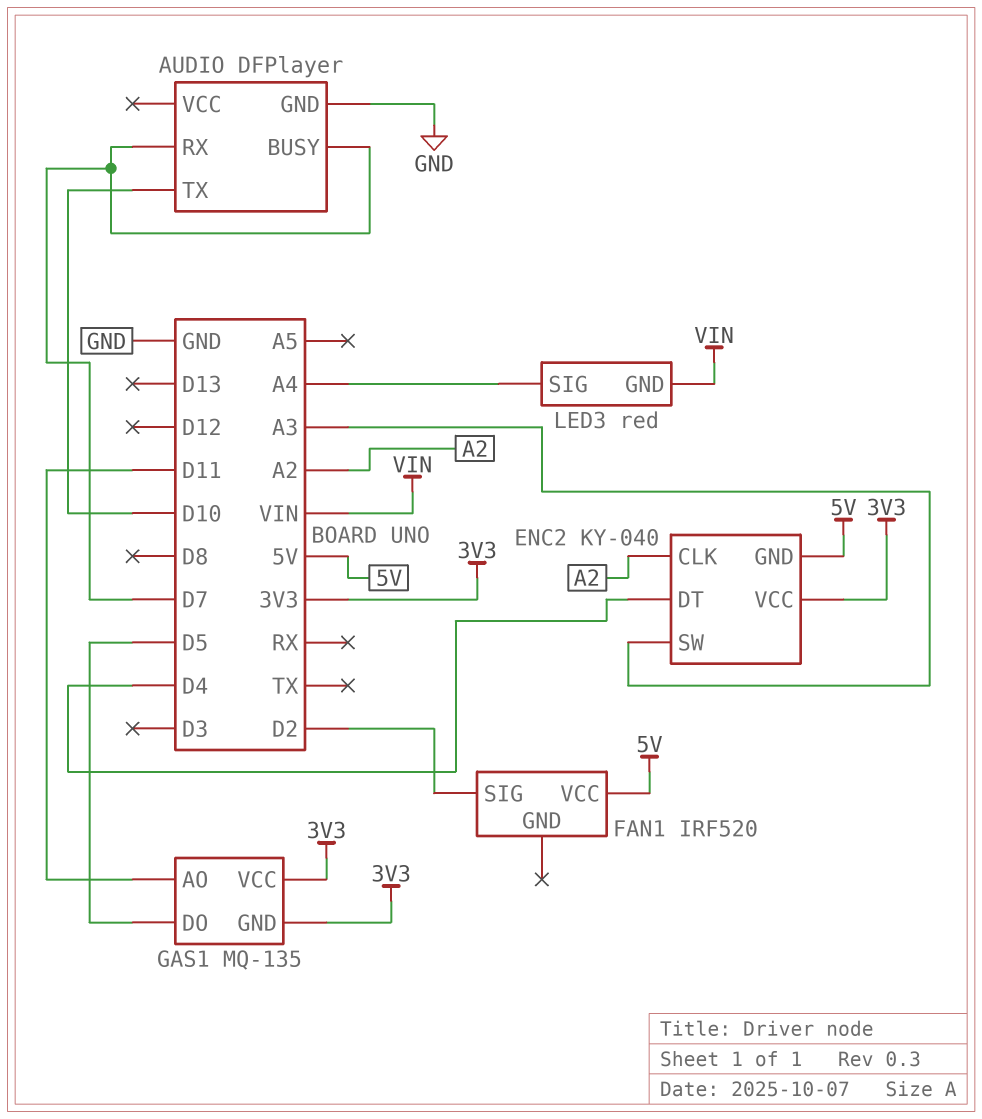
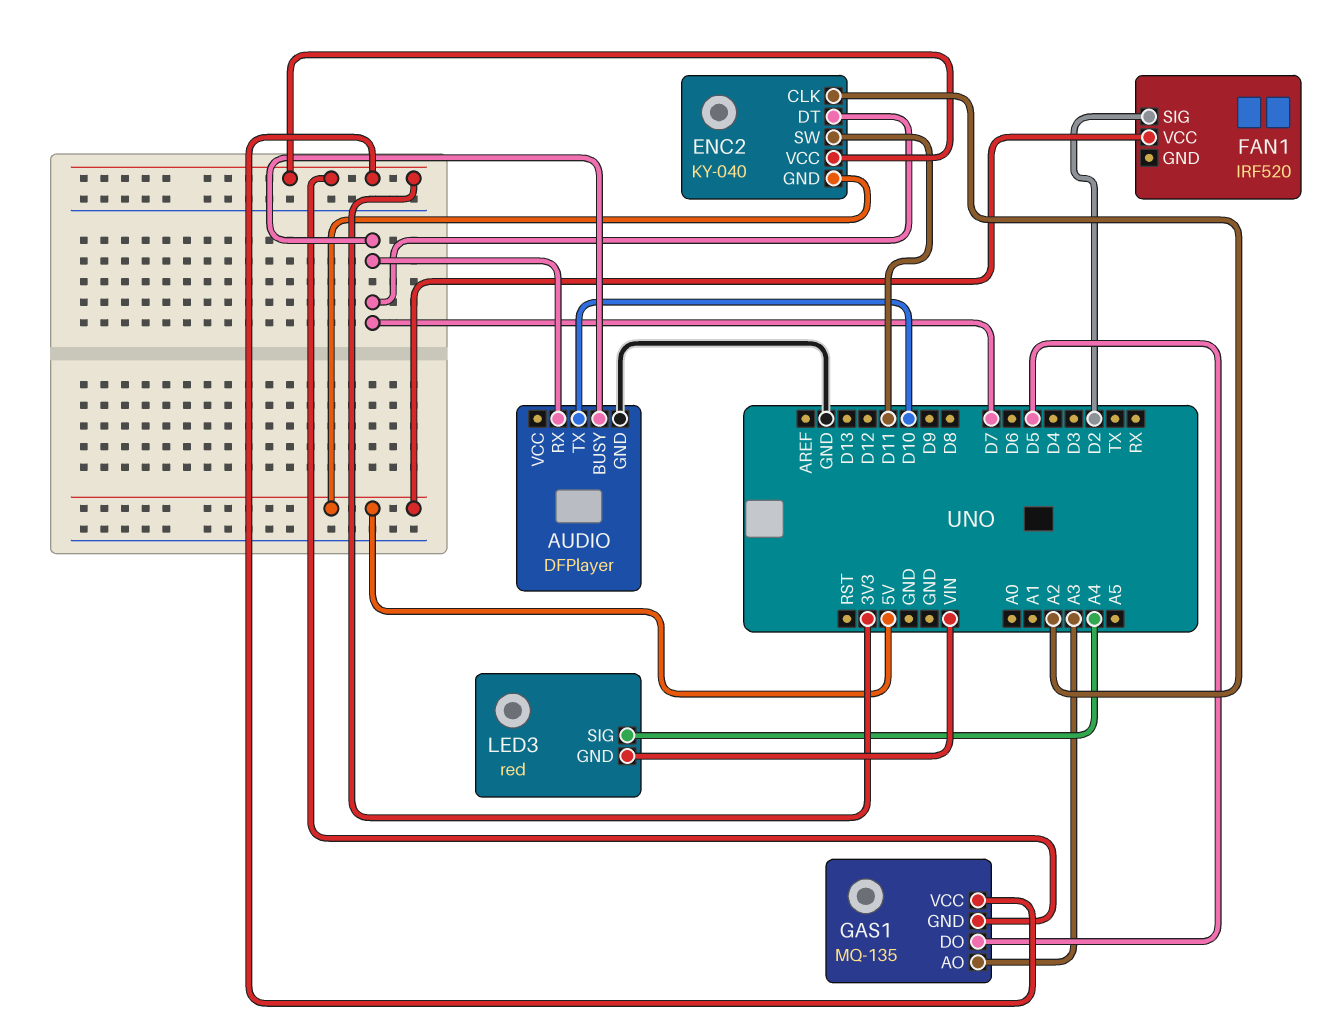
ENC2 pin DT: D4 -> D7
ENC2 pin SW: A3 -> D11
GAS1 pin AO: D11 -> A3

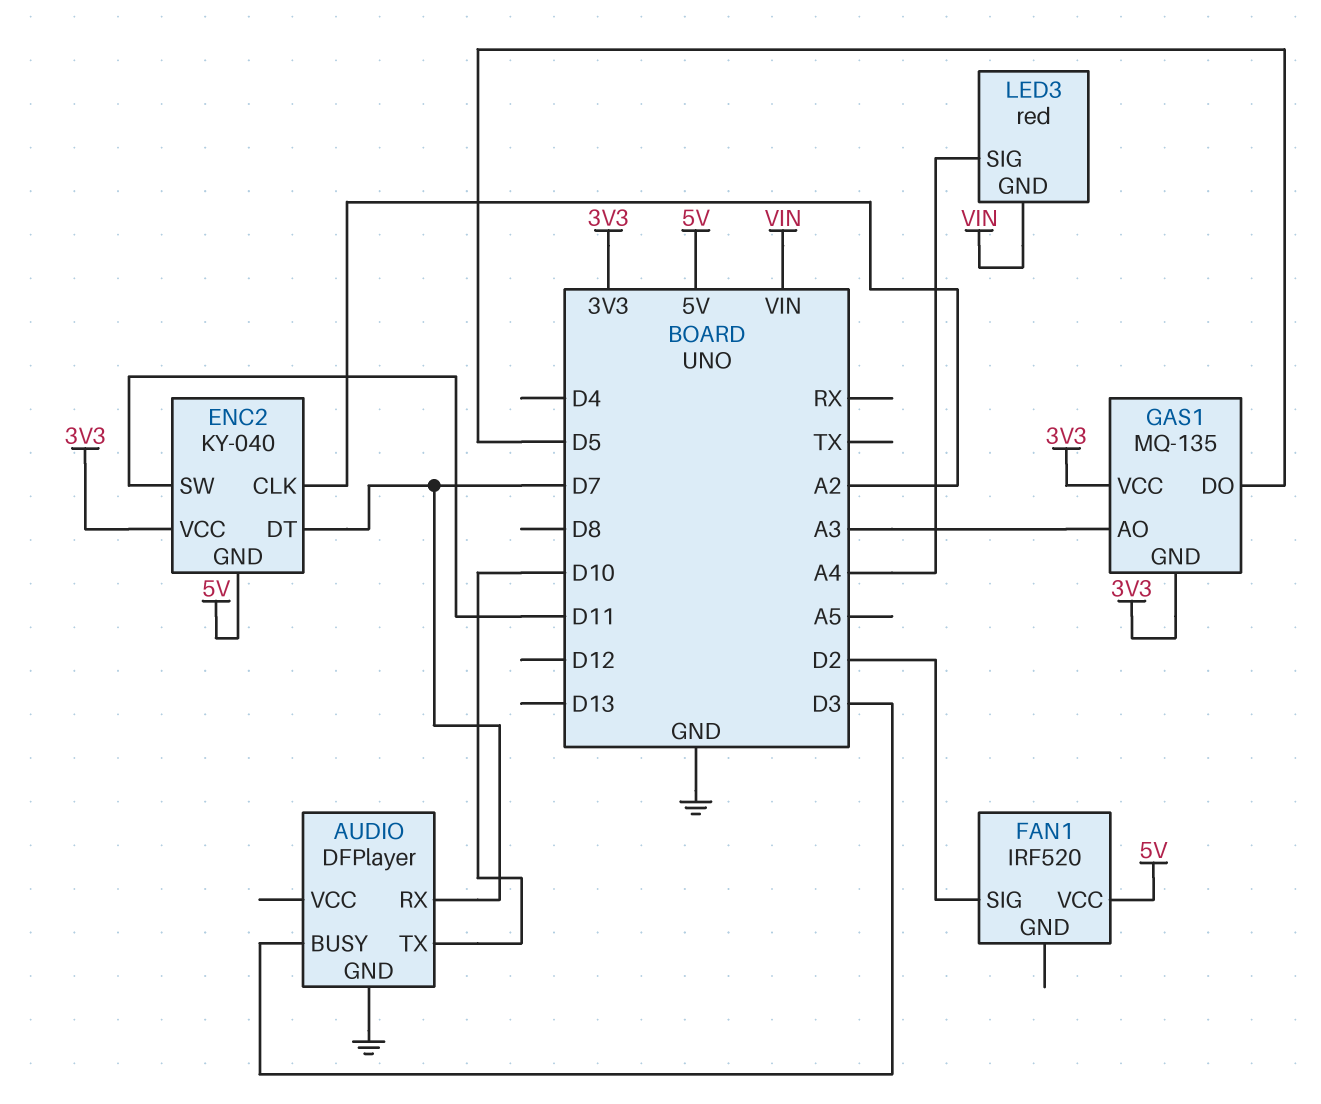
AUDIO pin BUSY: D7 -> D3

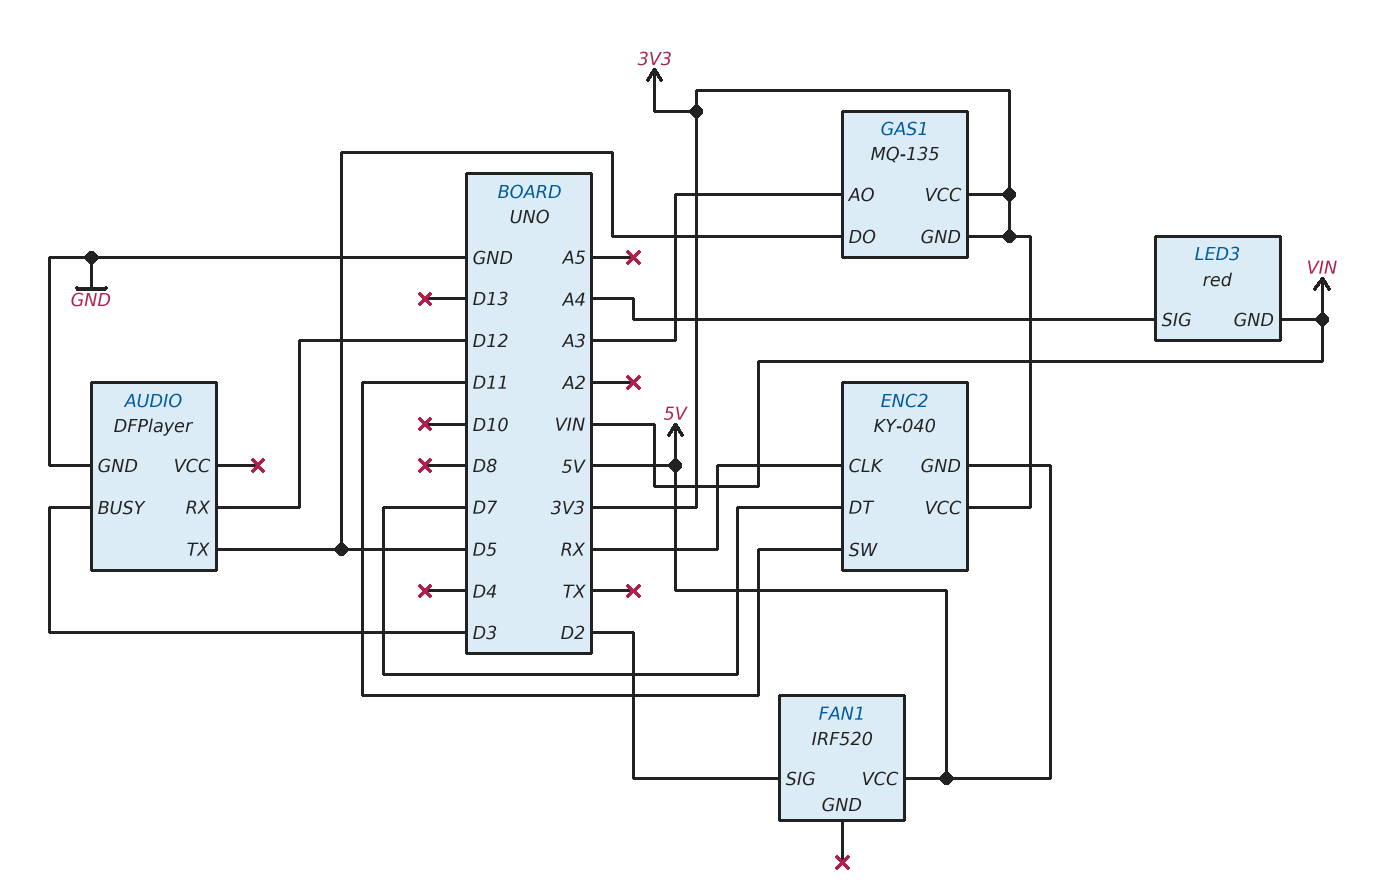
AUDIO pin RX: D7 -> D12
AUDIO pin TX: D10 -> D5
ENC2 pin CLK: A2 -> RX

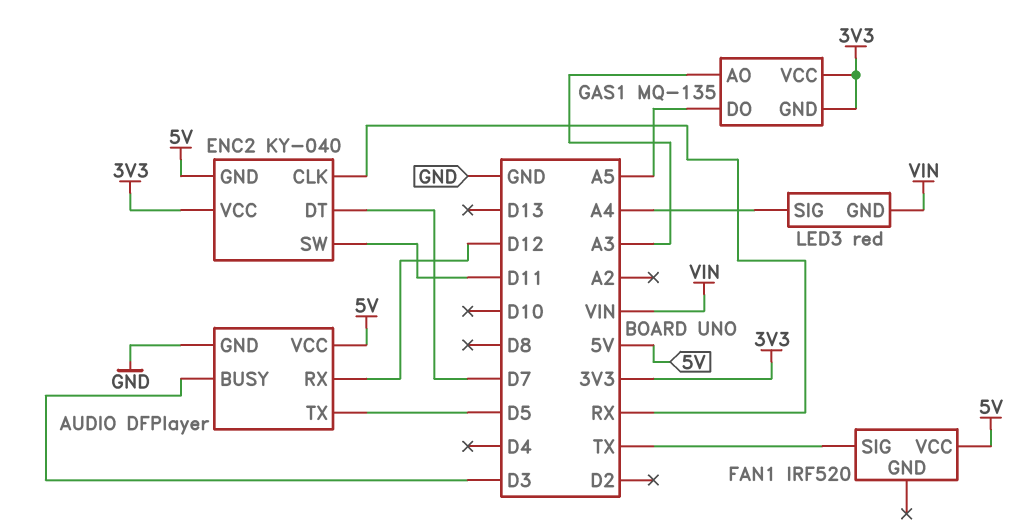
AUDIO pin VCC: none -> 5V
FAN1 pin SIG: D2 -> TX
GAS1 pin DO: D5 -> A5

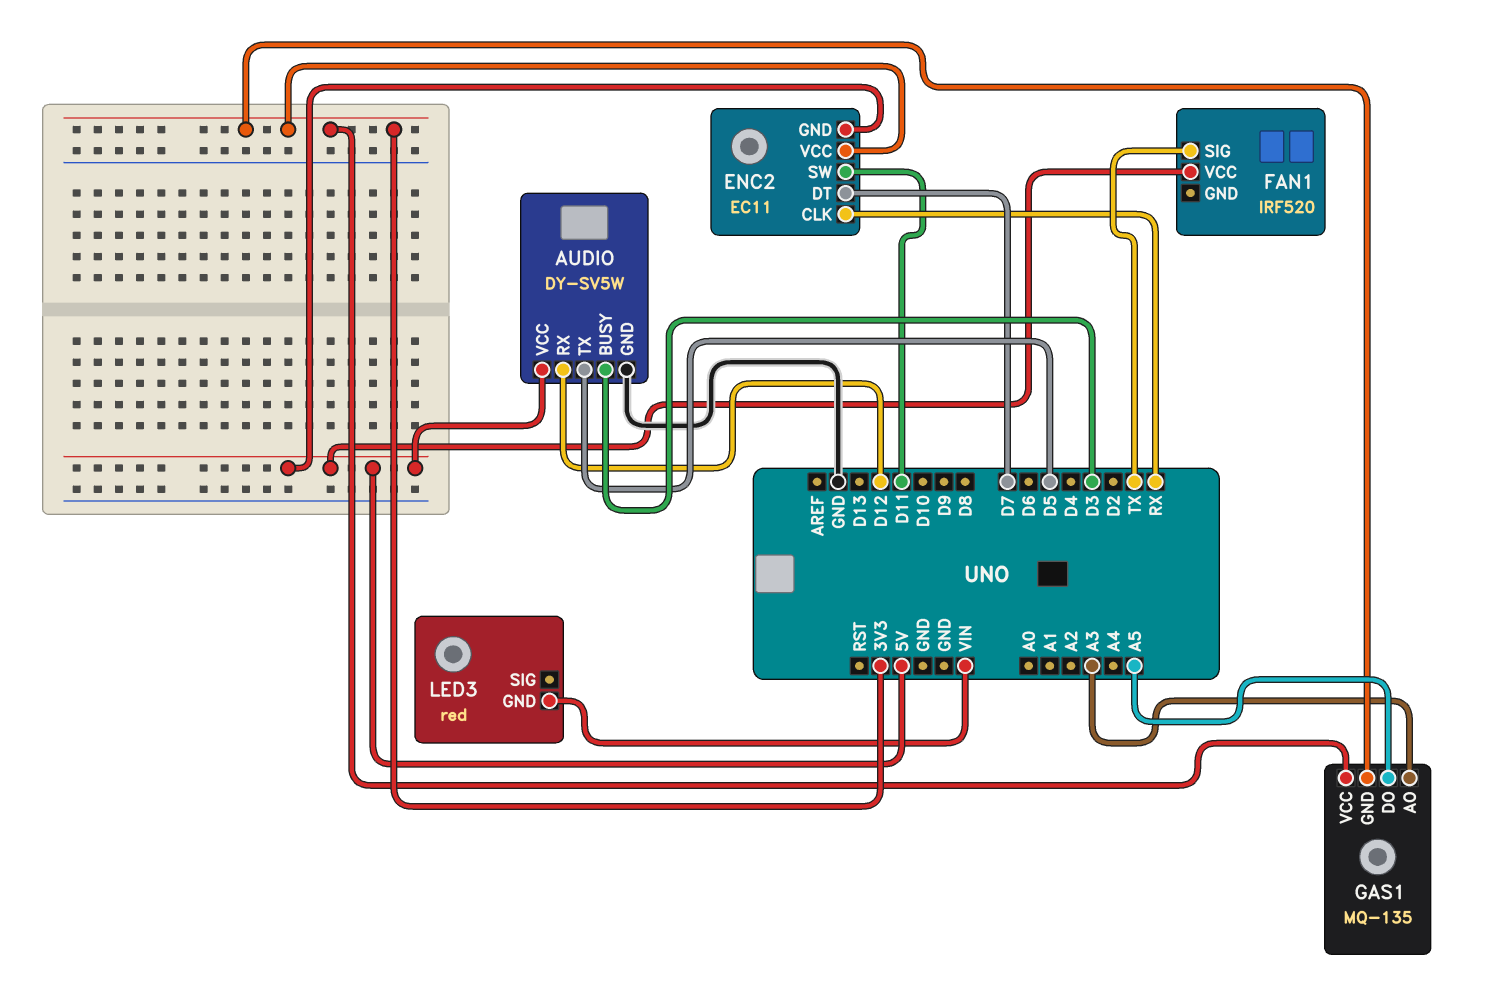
AUDIO: DFPlayer -> DY-SV5W
ENC2: KY-040 -> EC11
LED3 pin SIG: A4 -> none

